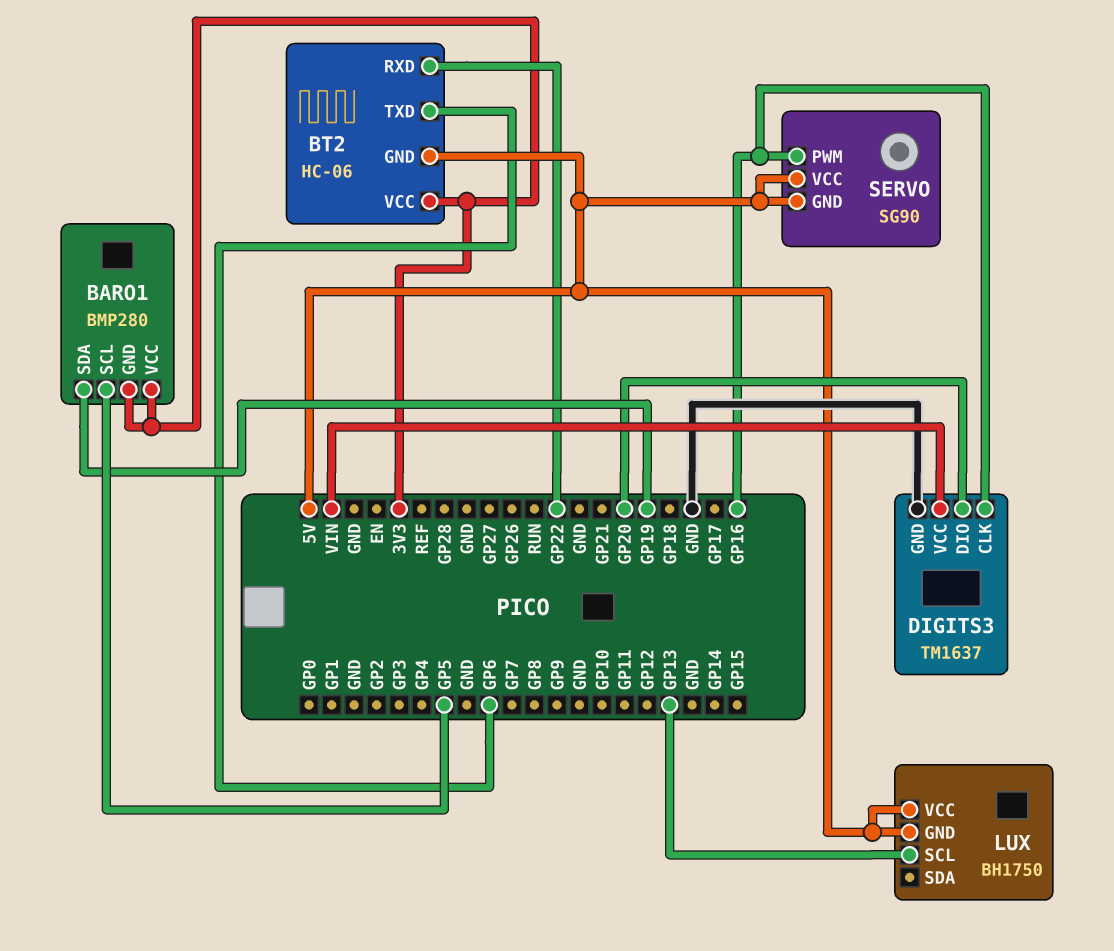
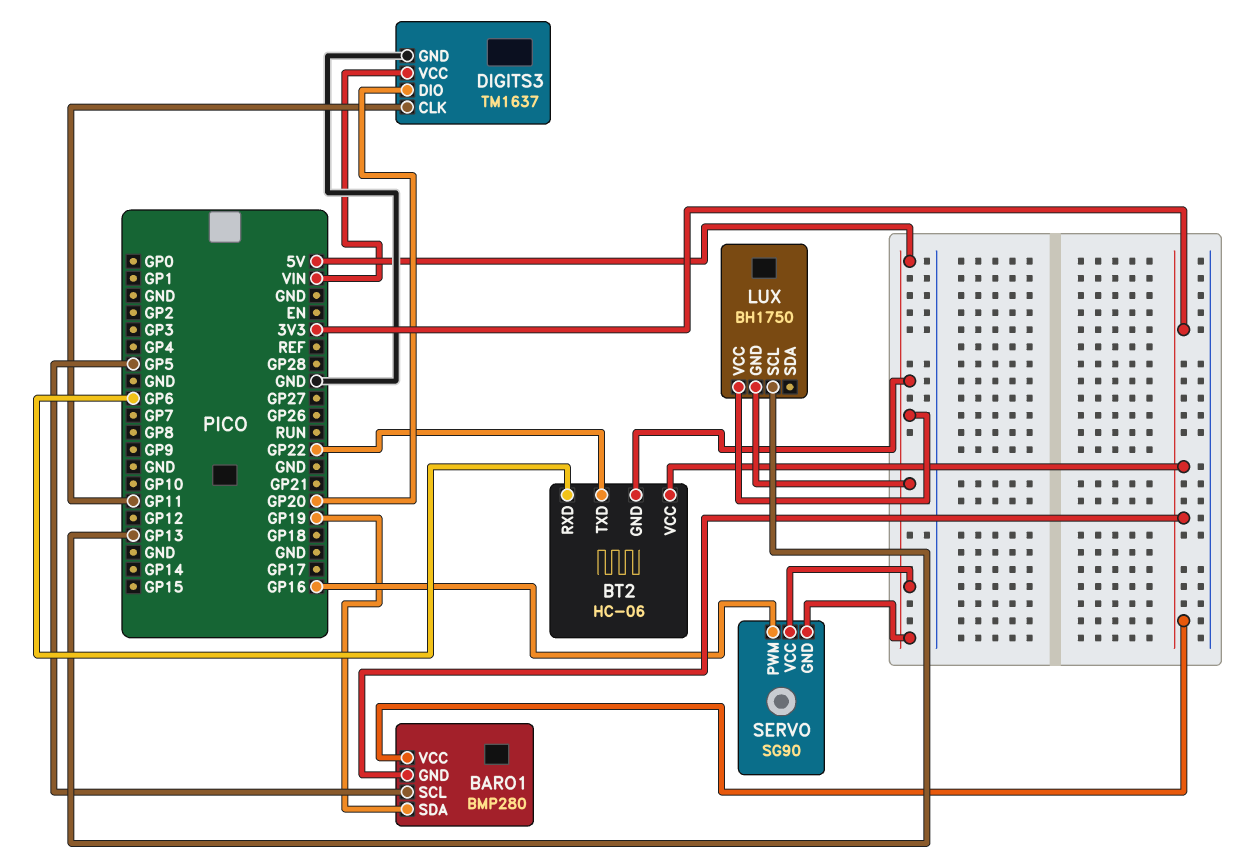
BT2 pin RXD: GP22 -> GP6
BT2 pin TXD: GP6 -> GP22
DIGITS3 pin CLK: GP16 -> GP11

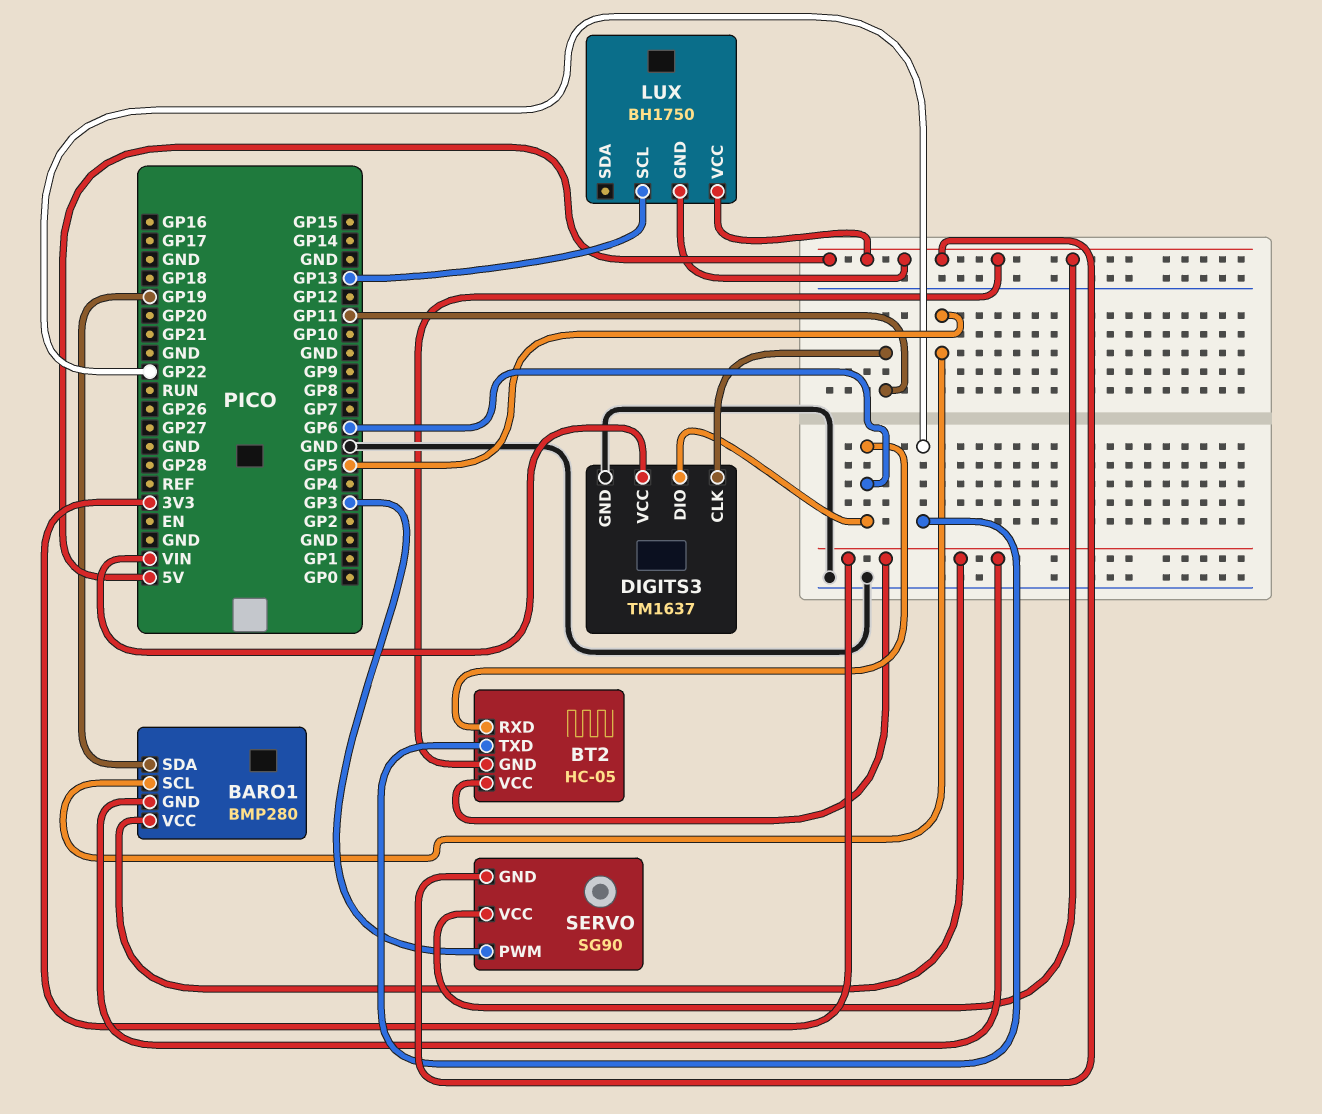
BT2: HC-06 -> HC-05
DIGITS3 pin DIO: GP20 -> GP6
SERVO pin PWM: GP16 -> GP3

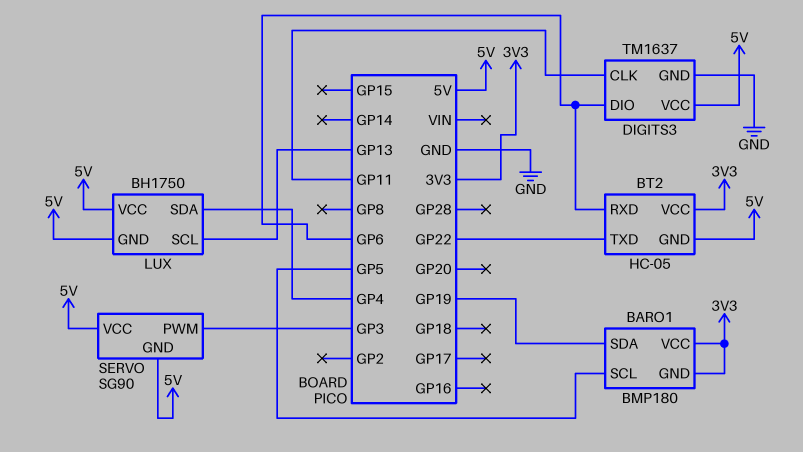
BARO1: BMP280 -> BMP180
DIGITS3 pin VCC: VIN -> 5V
LUX pin SDA: none -> GP4

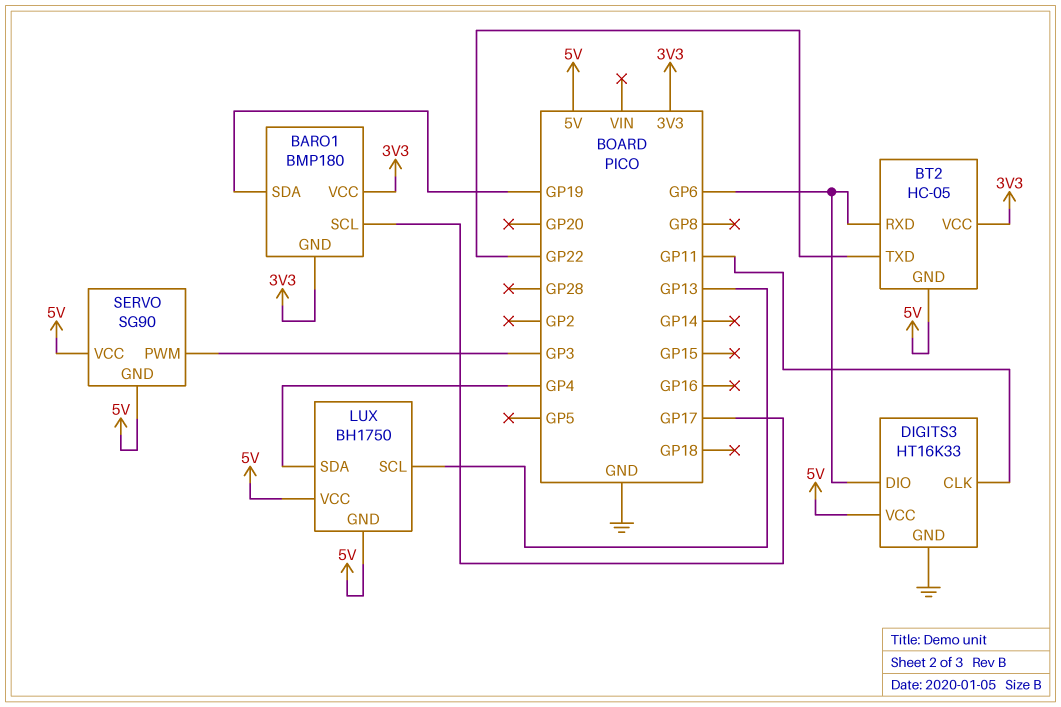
BARO1 pin SCL: GP5 -> GP17
DIGITS3: TM1637 -> HT16K33

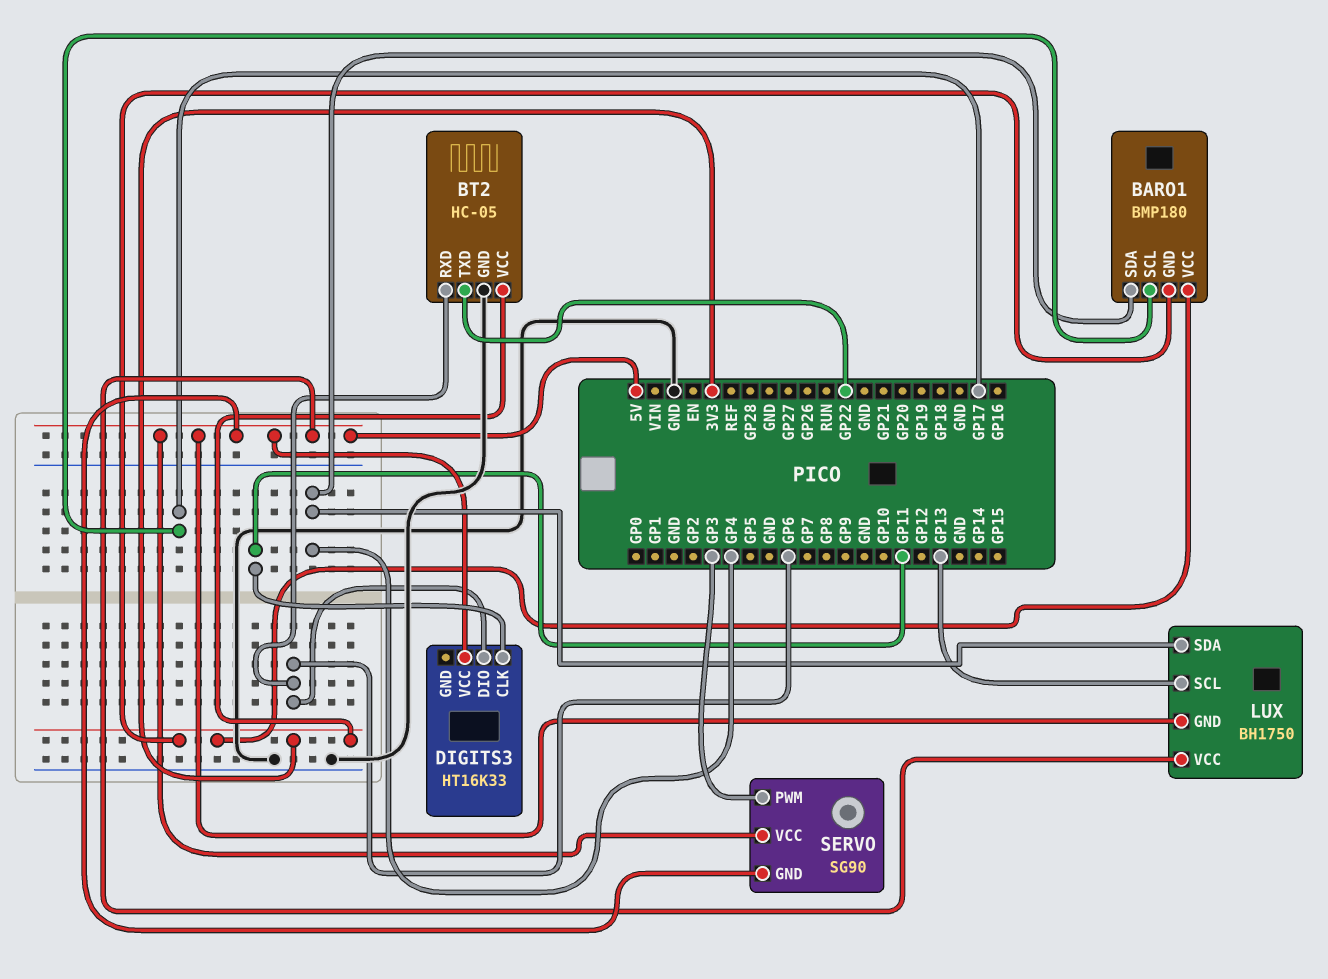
BARO1 pin SDA: GP19 -> GP4
BT2 pin GND: 5V -> GND
DIGITS3 pin GND: GND -> none

